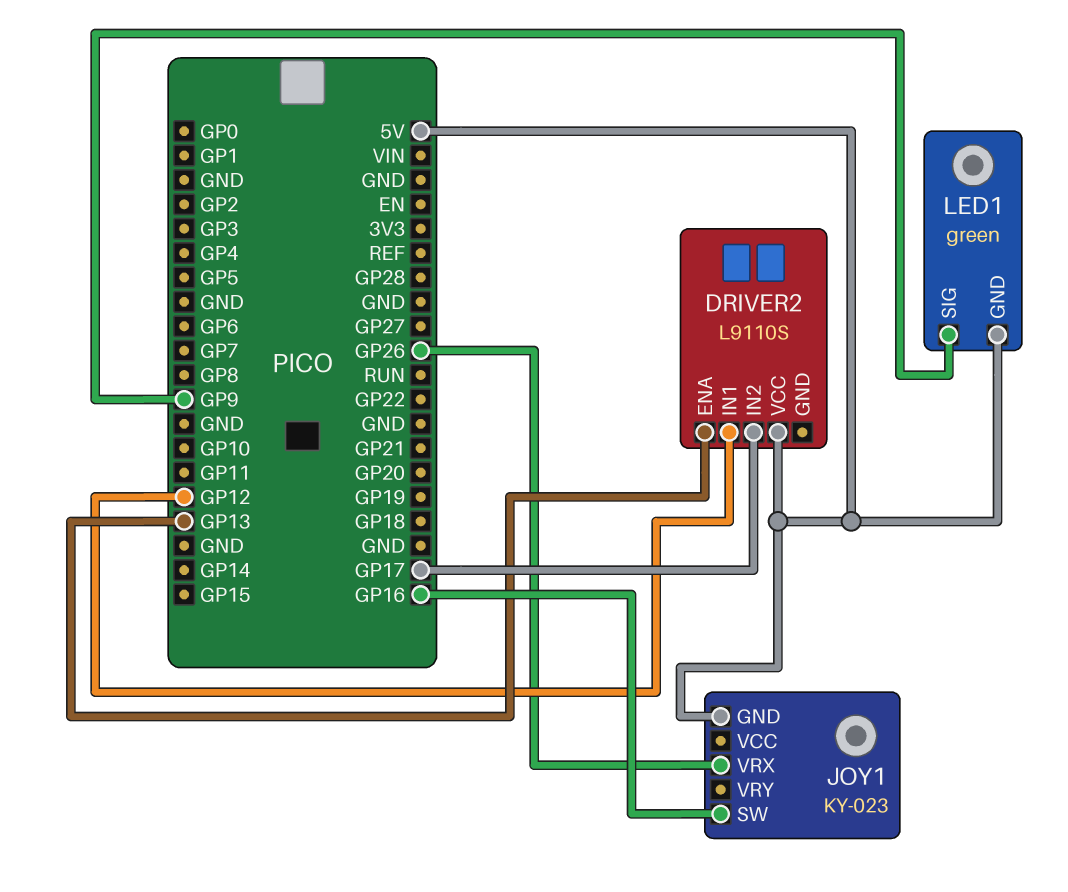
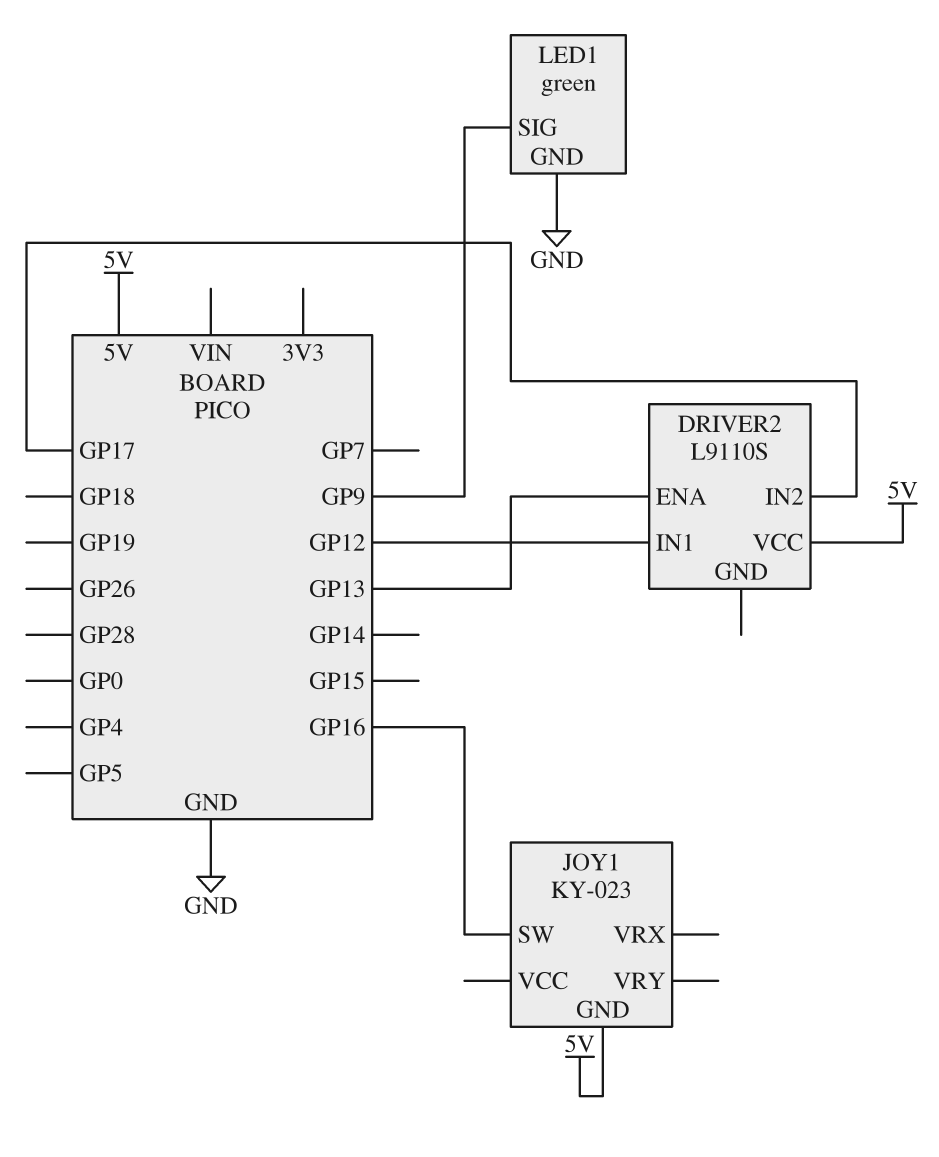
JOY1 pin VRX: GP26 -> none
LED1 pin GND: 5V -> GND

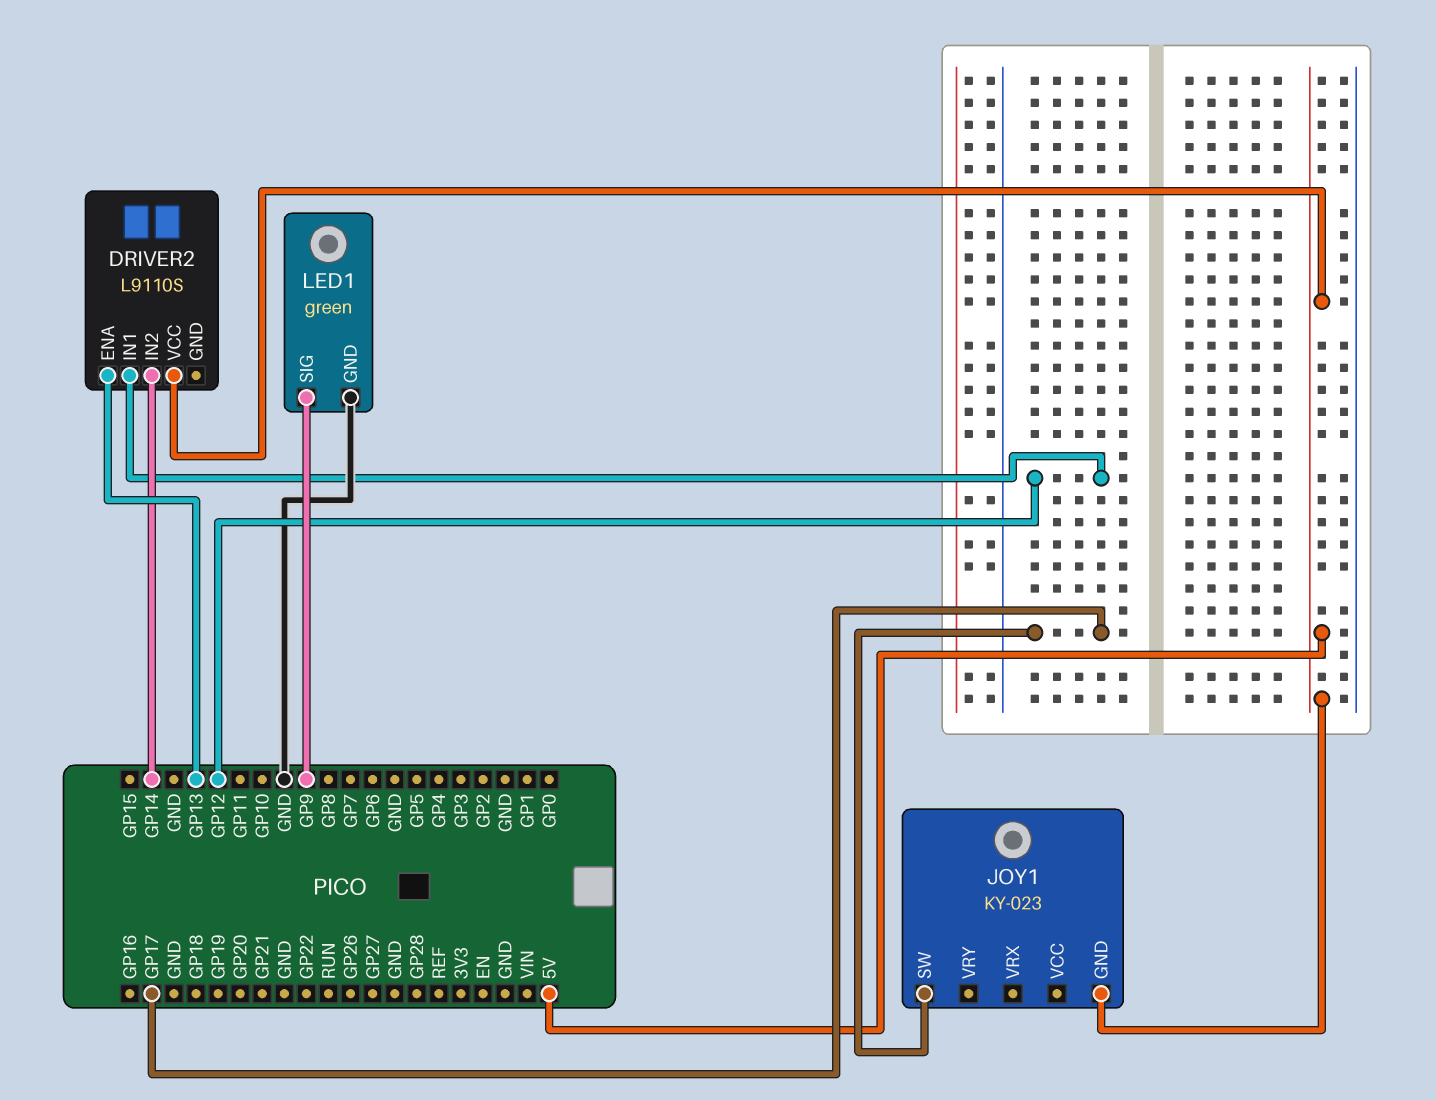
DRIVER2 pin IN2: GP17 -> GP14
JOY1 pin SW: GP16 -> GP17

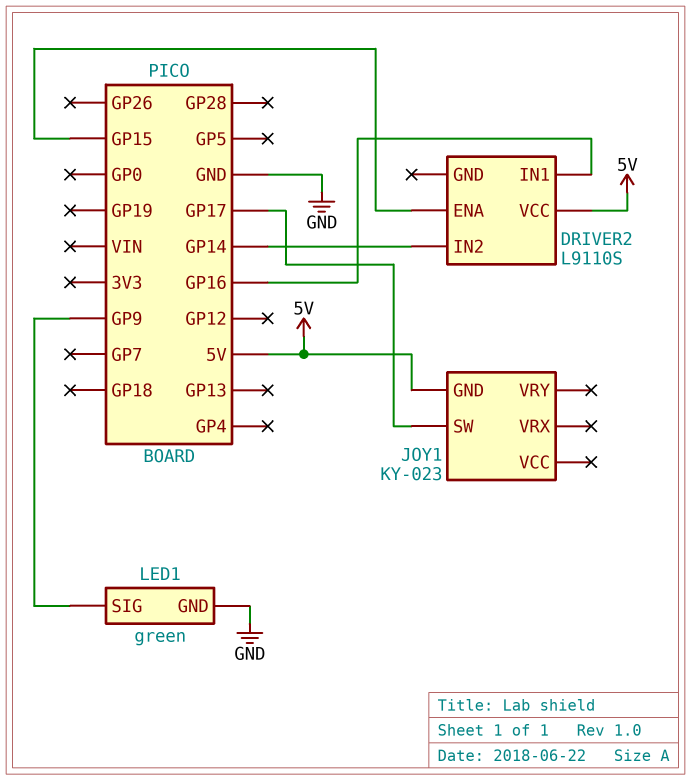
DRIVER2 pin ENA: GP13 -> GP15
DRIVER2 pin IN1: GP12 -> GP16

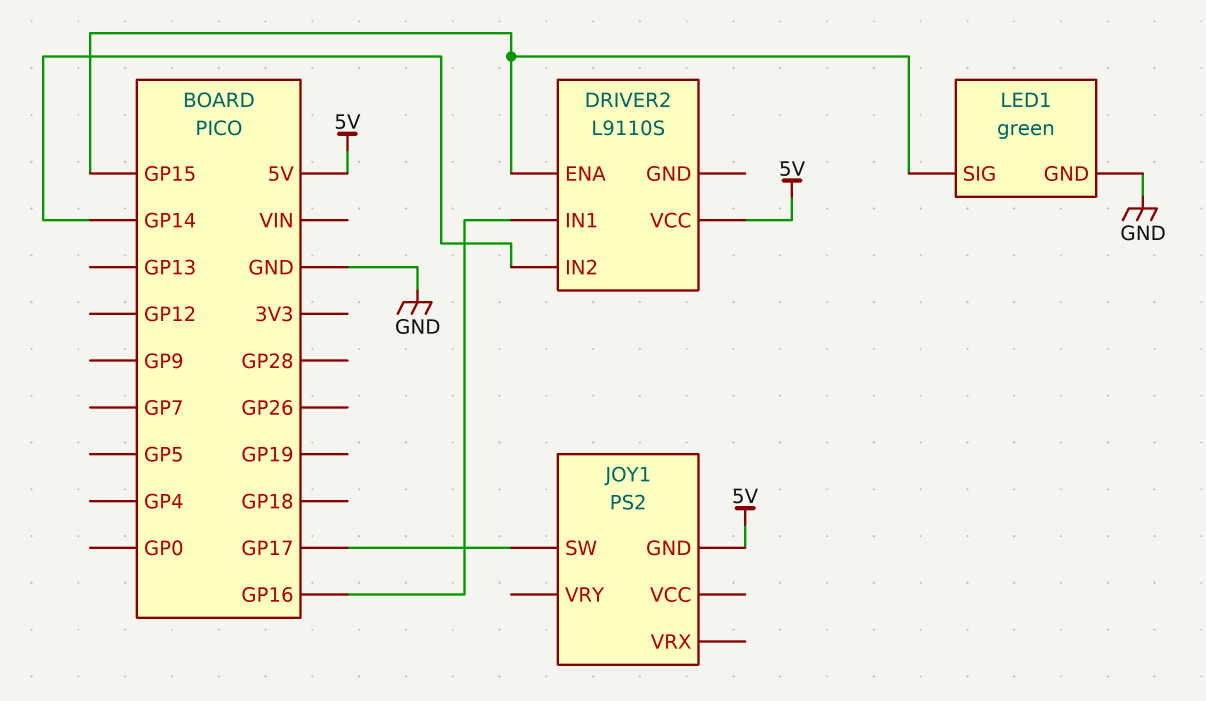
JOY1: KY-023 -> PS2
LED1 pin SIG: GP9 -> GP15

